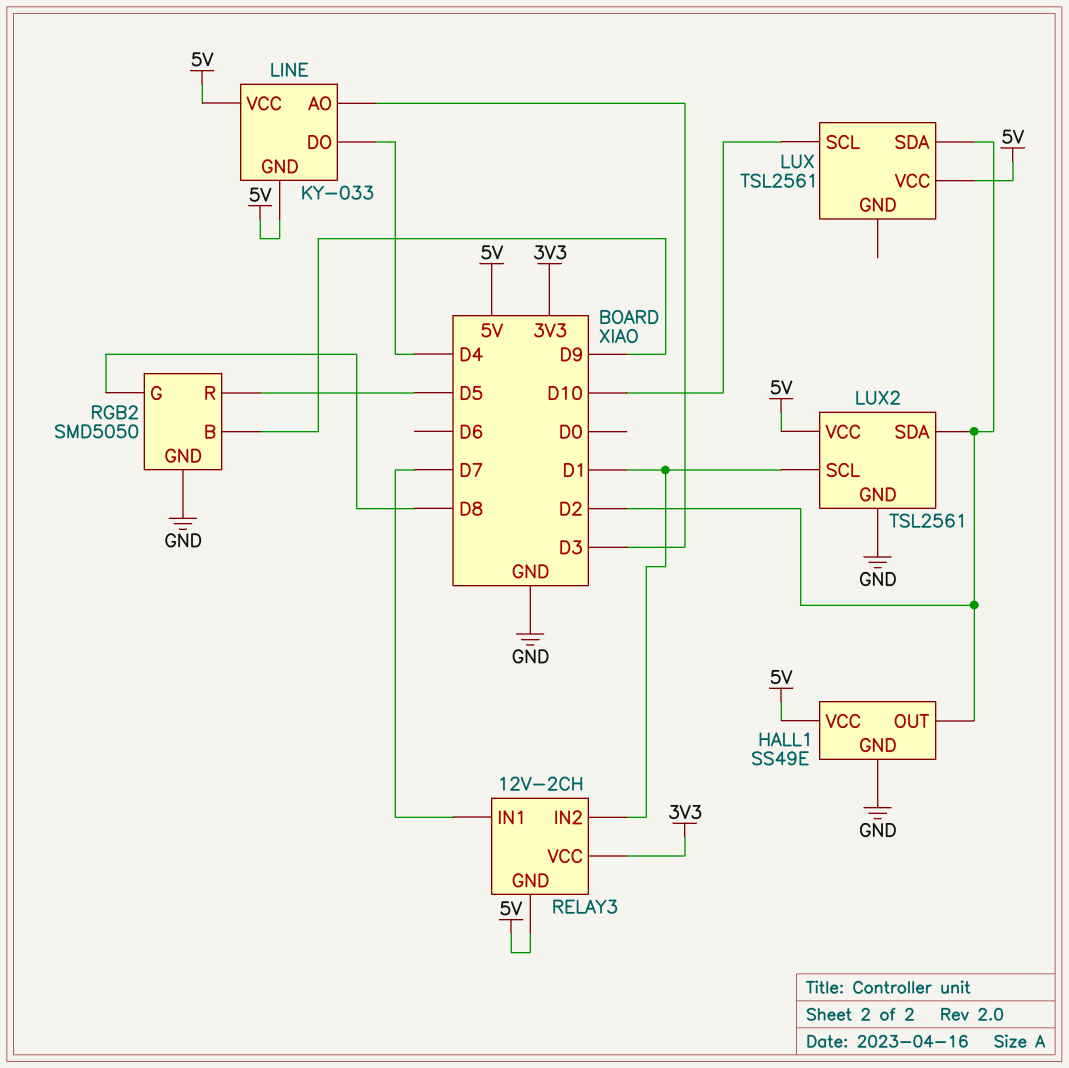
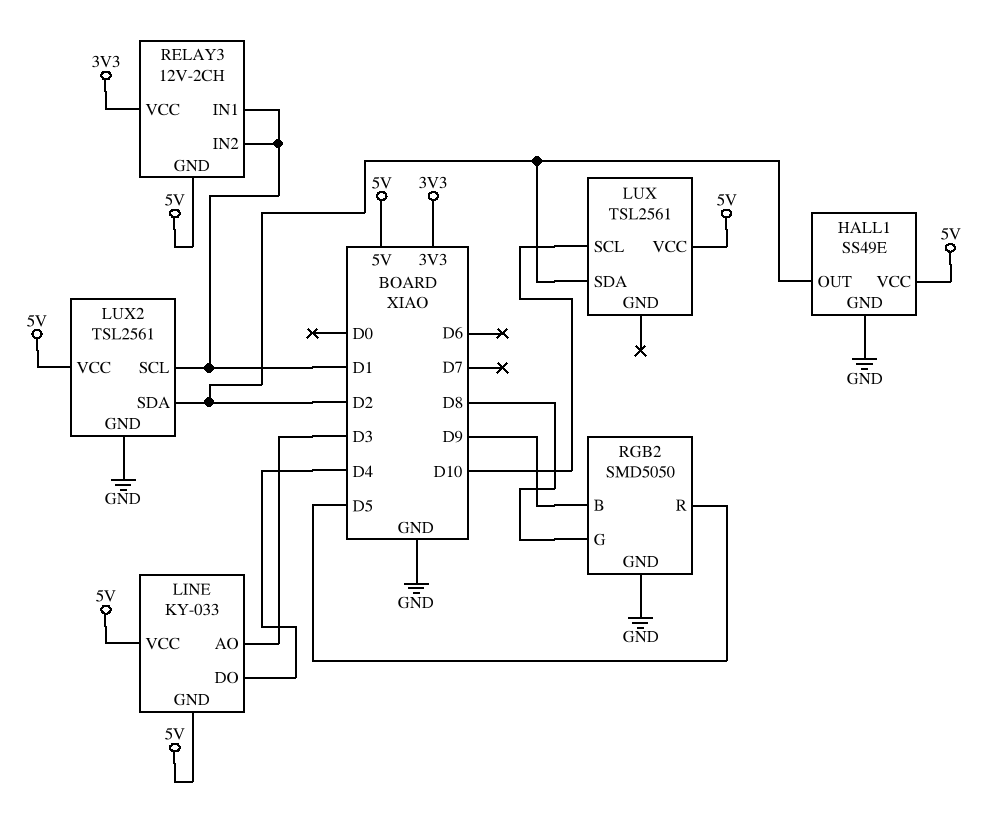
RELAY3 pin IN1: D7 -> D1

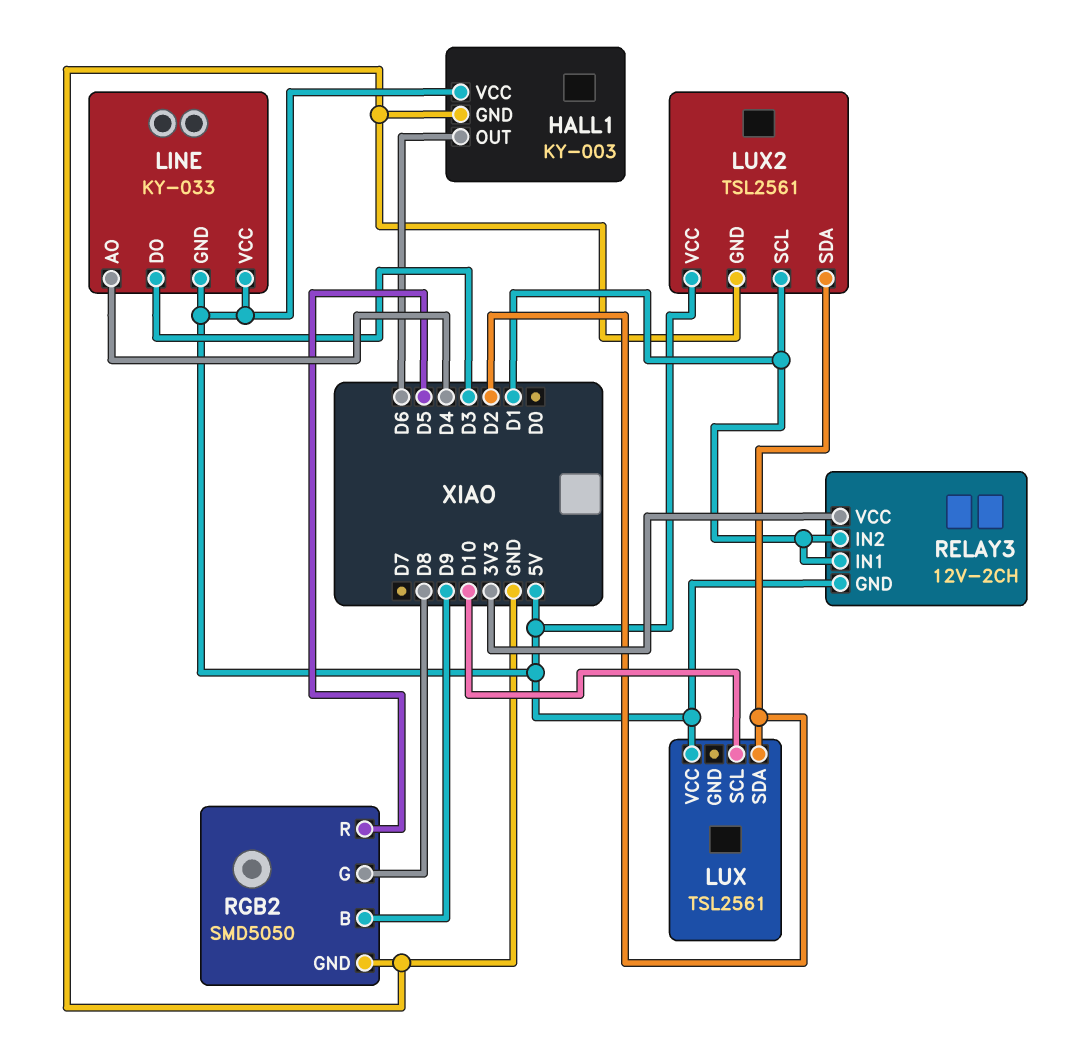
HALL1: SS49E -> KY-003
HALL1 pin OUT: D2 -> D6
LINE pin AO: D3 -> D4
LINE pin DO: D4 -> D3

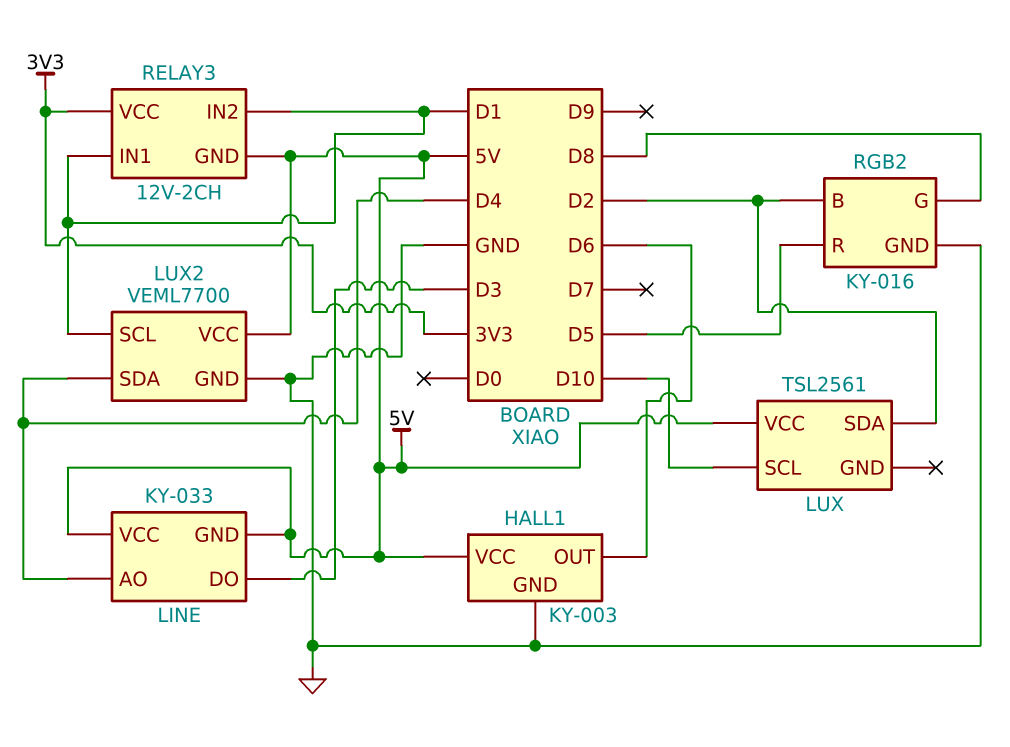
LUX2: TSL2561 -> VEML7700
LUX2 pin SDA: D2 -> D4
RGB2: SMD5050 -> KY-016
RGB2 pin B: D9 -> D2

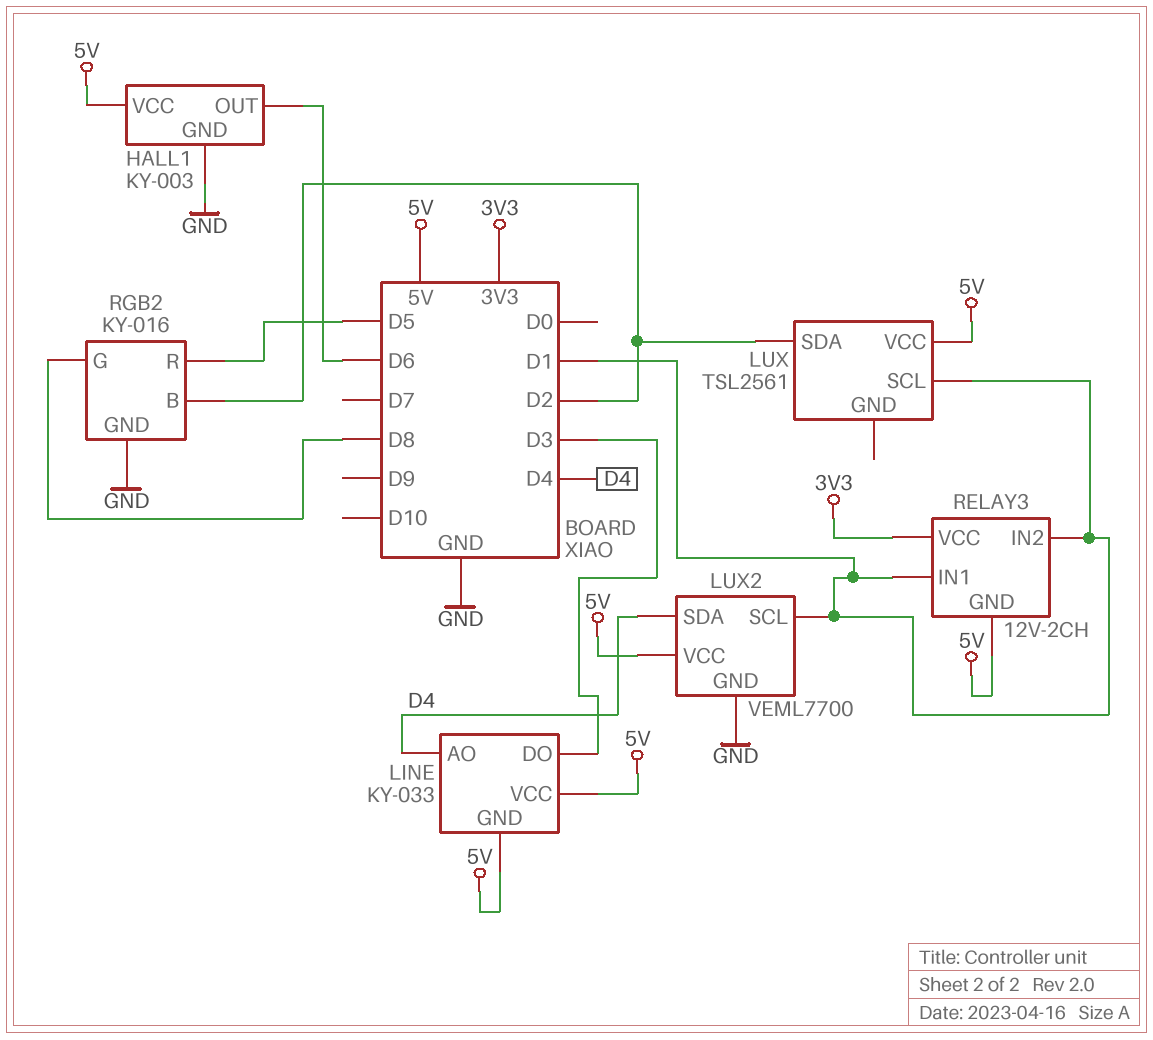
LUX pin SCL: D10 -> D1

